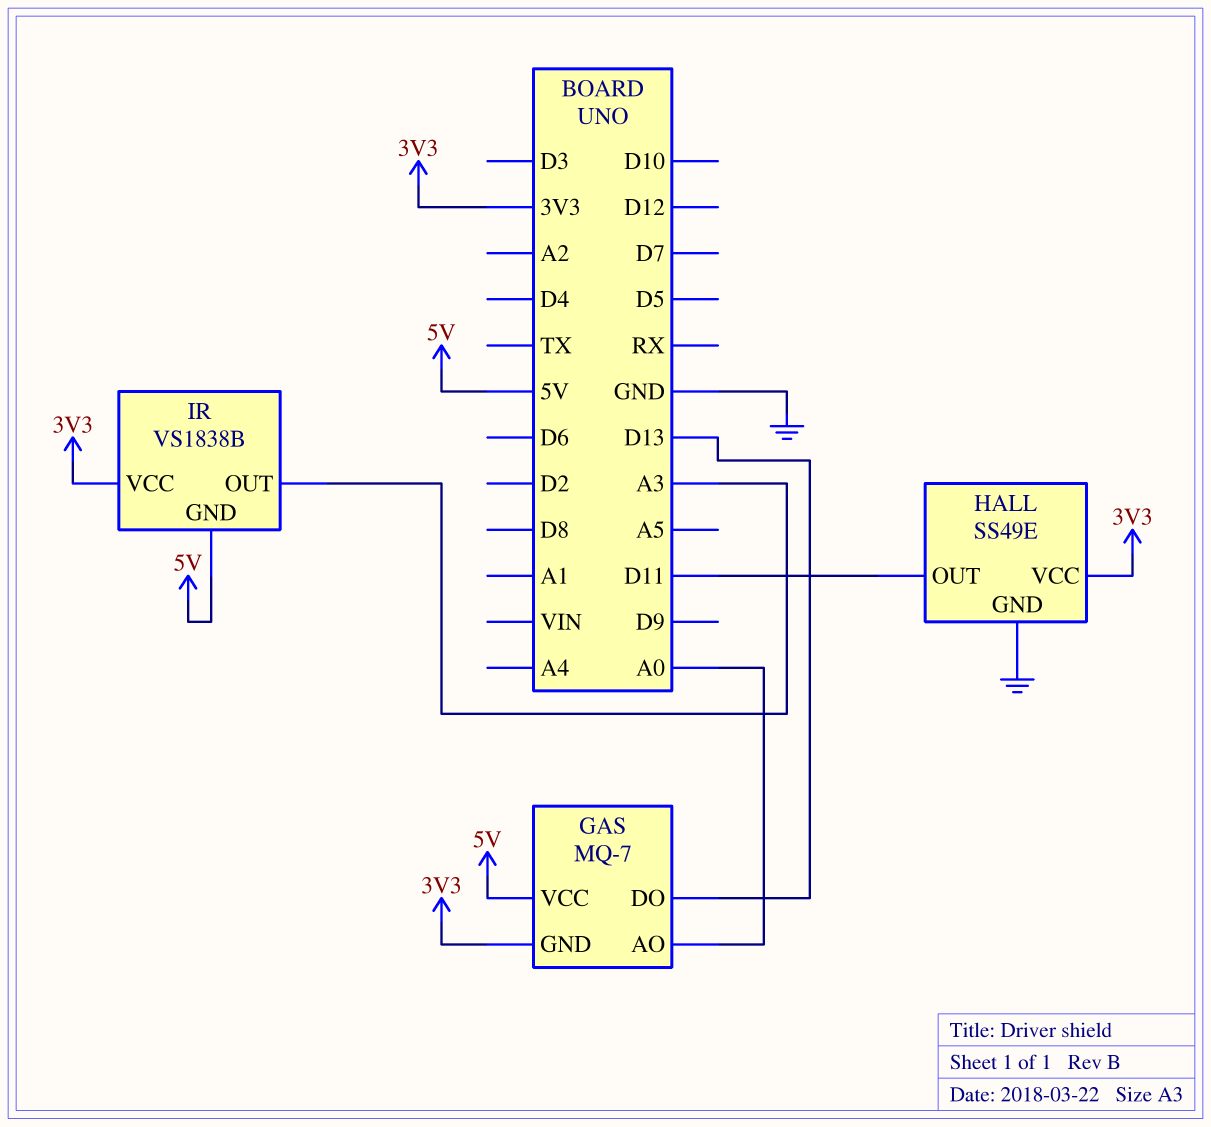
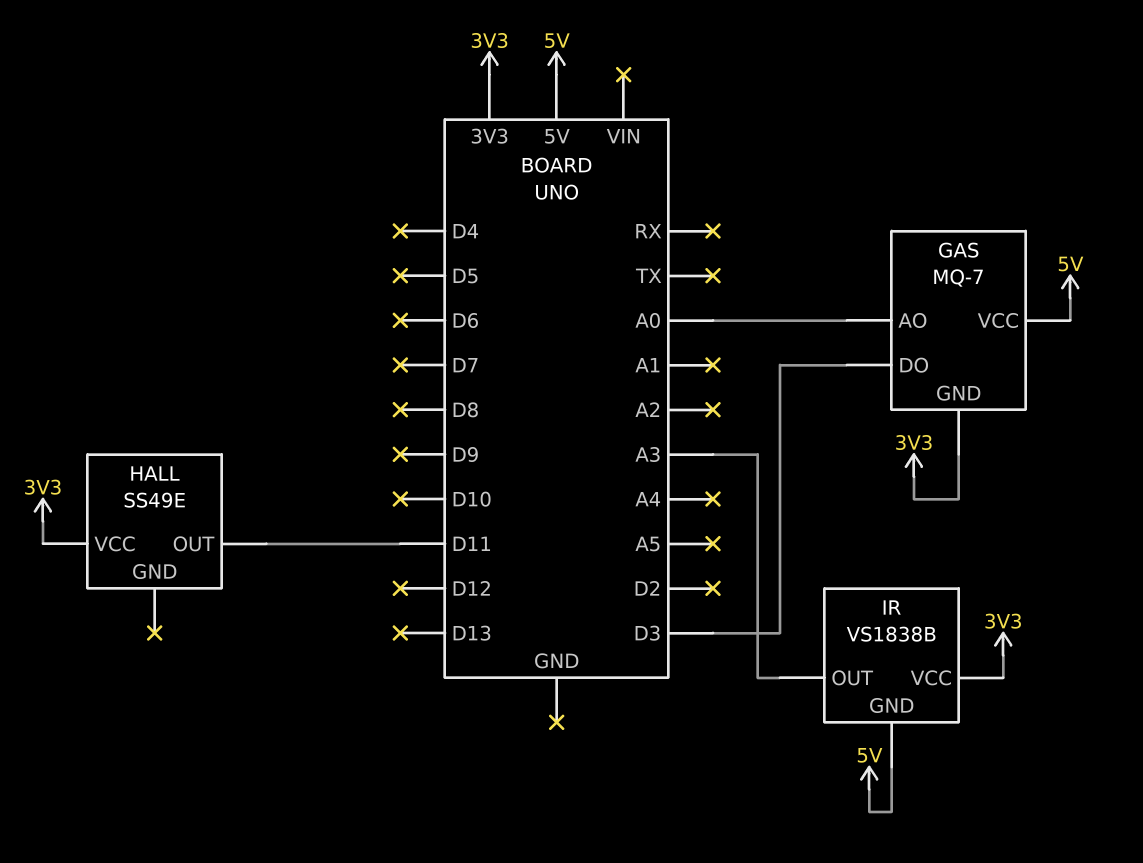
GAS pin DO: D13 -> D3
HALL pin GND: GND -> none

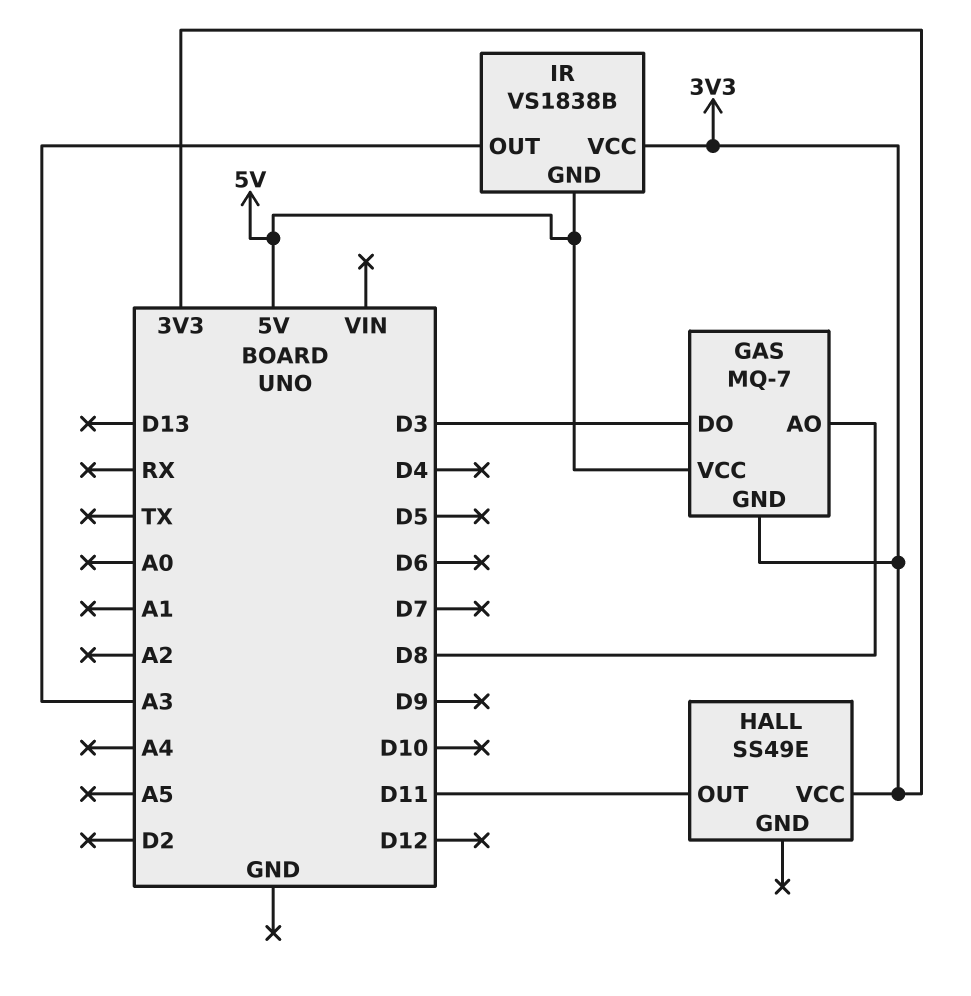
GAS pin AO: A0 -> D8

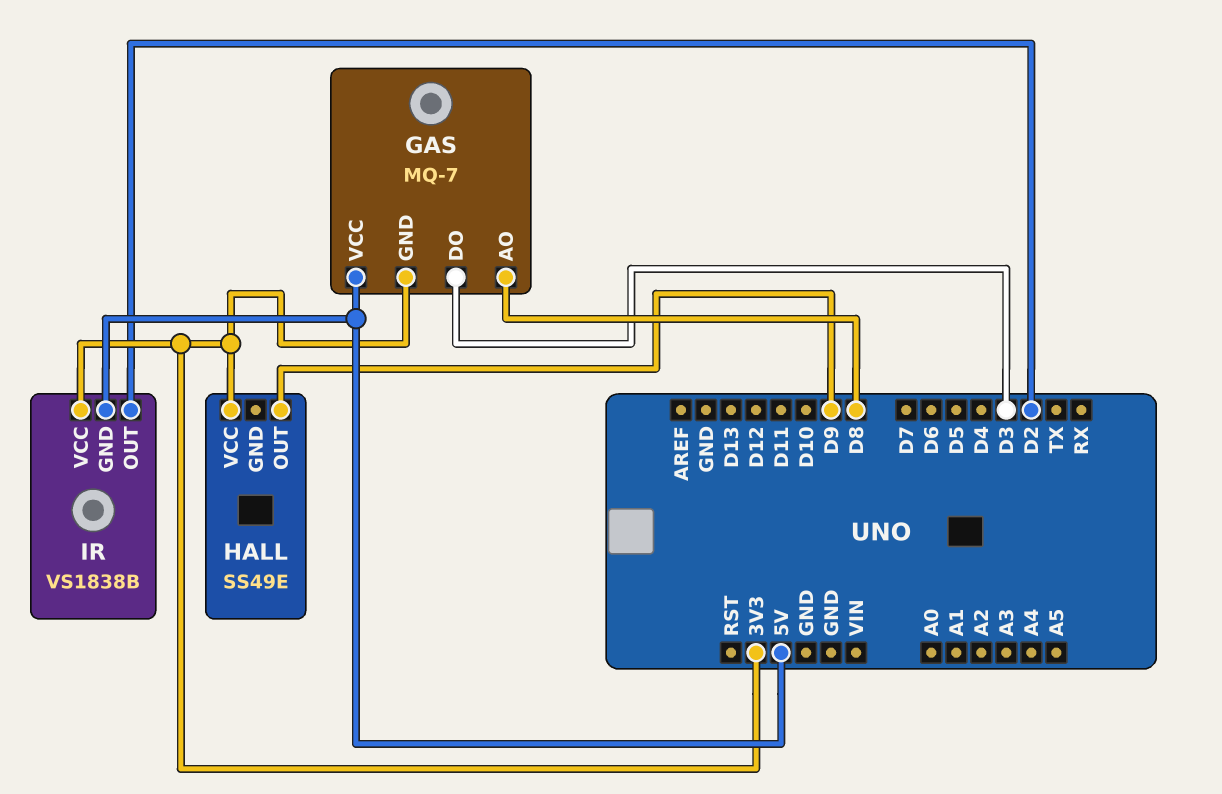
HALL pin OUT: D11 -> D9
IR pin OUT: A3 -> D2

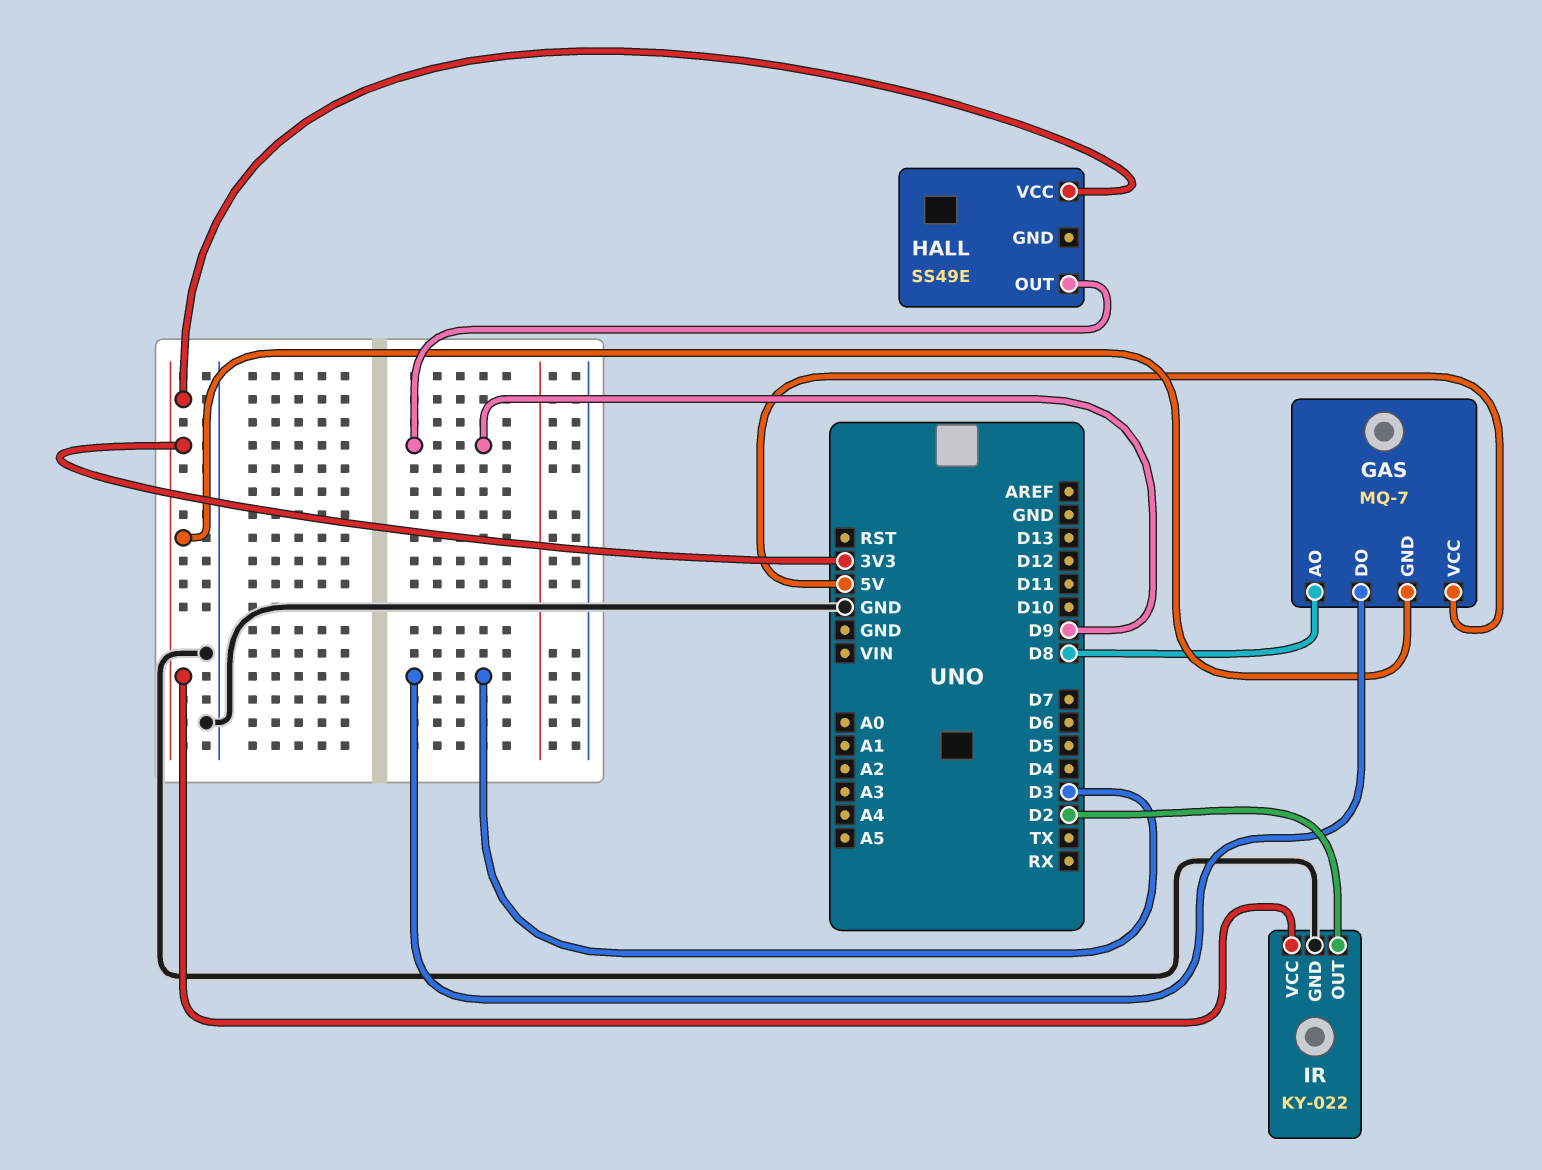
IR: VS1838B -> KY-022
IR pin GND: 5V -> GND

